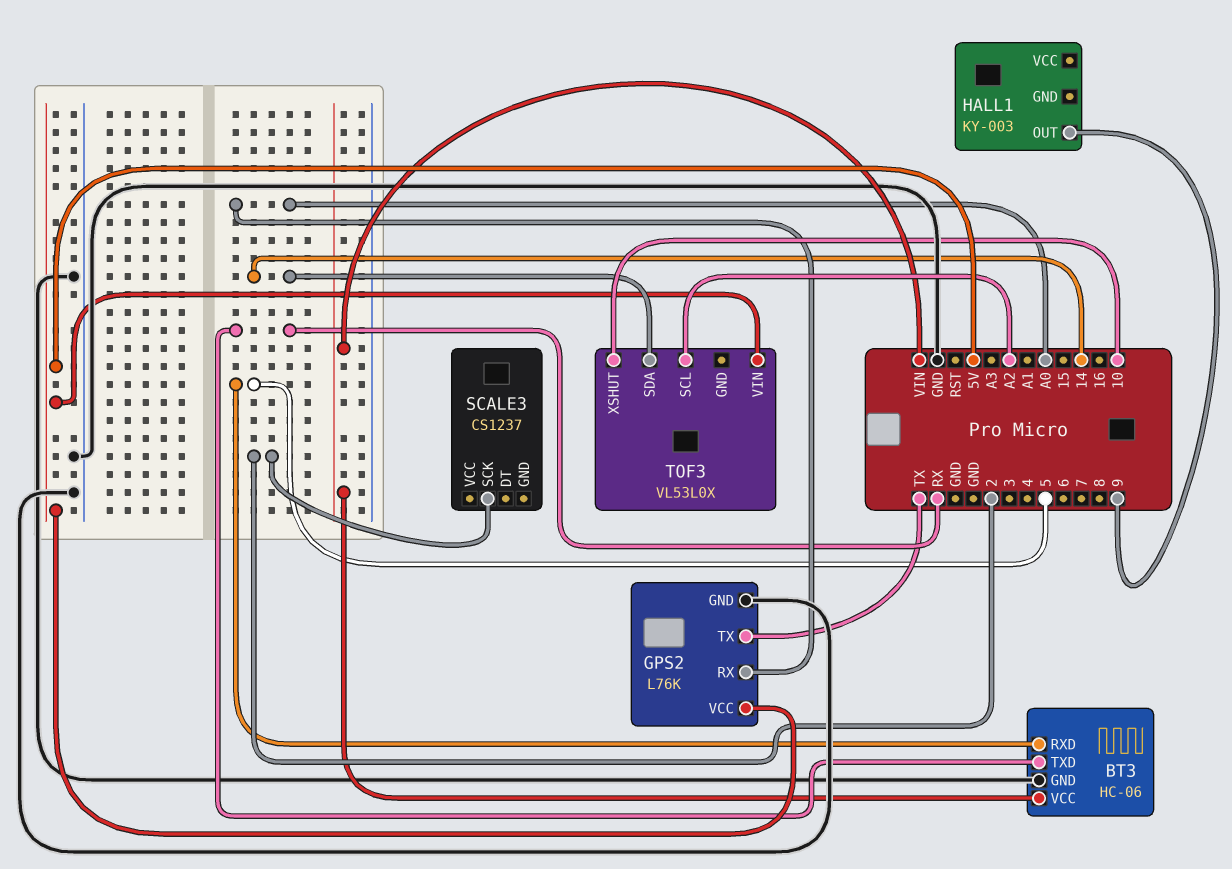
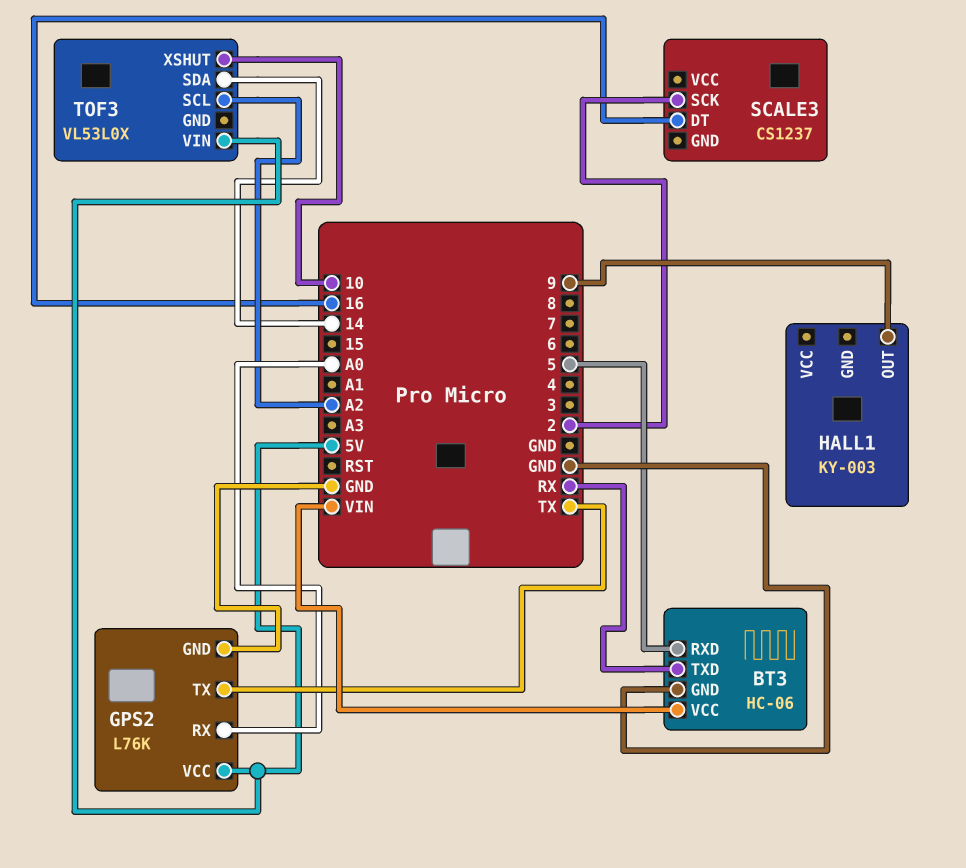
SCALE3 pin DT: none -> 16

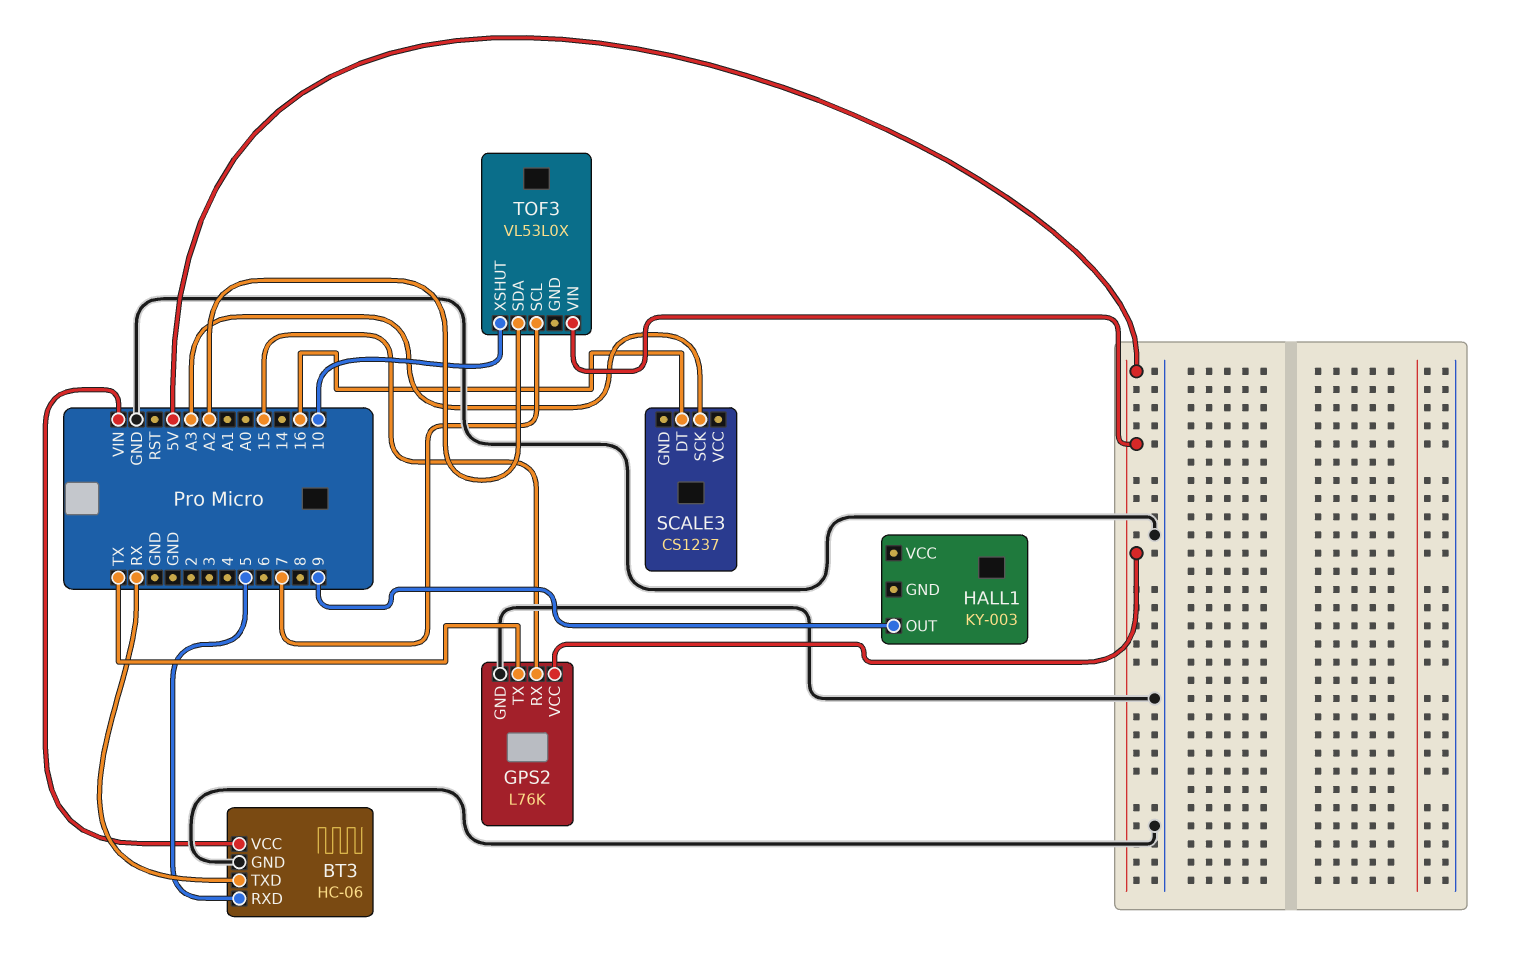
GPS2 pin RX: A0 -> 15
SCALE3 pin SCK: 2 -> A3
TOF3 pin SCL: A2 -> 7
TOF3 pin SDA: 14 -> A2

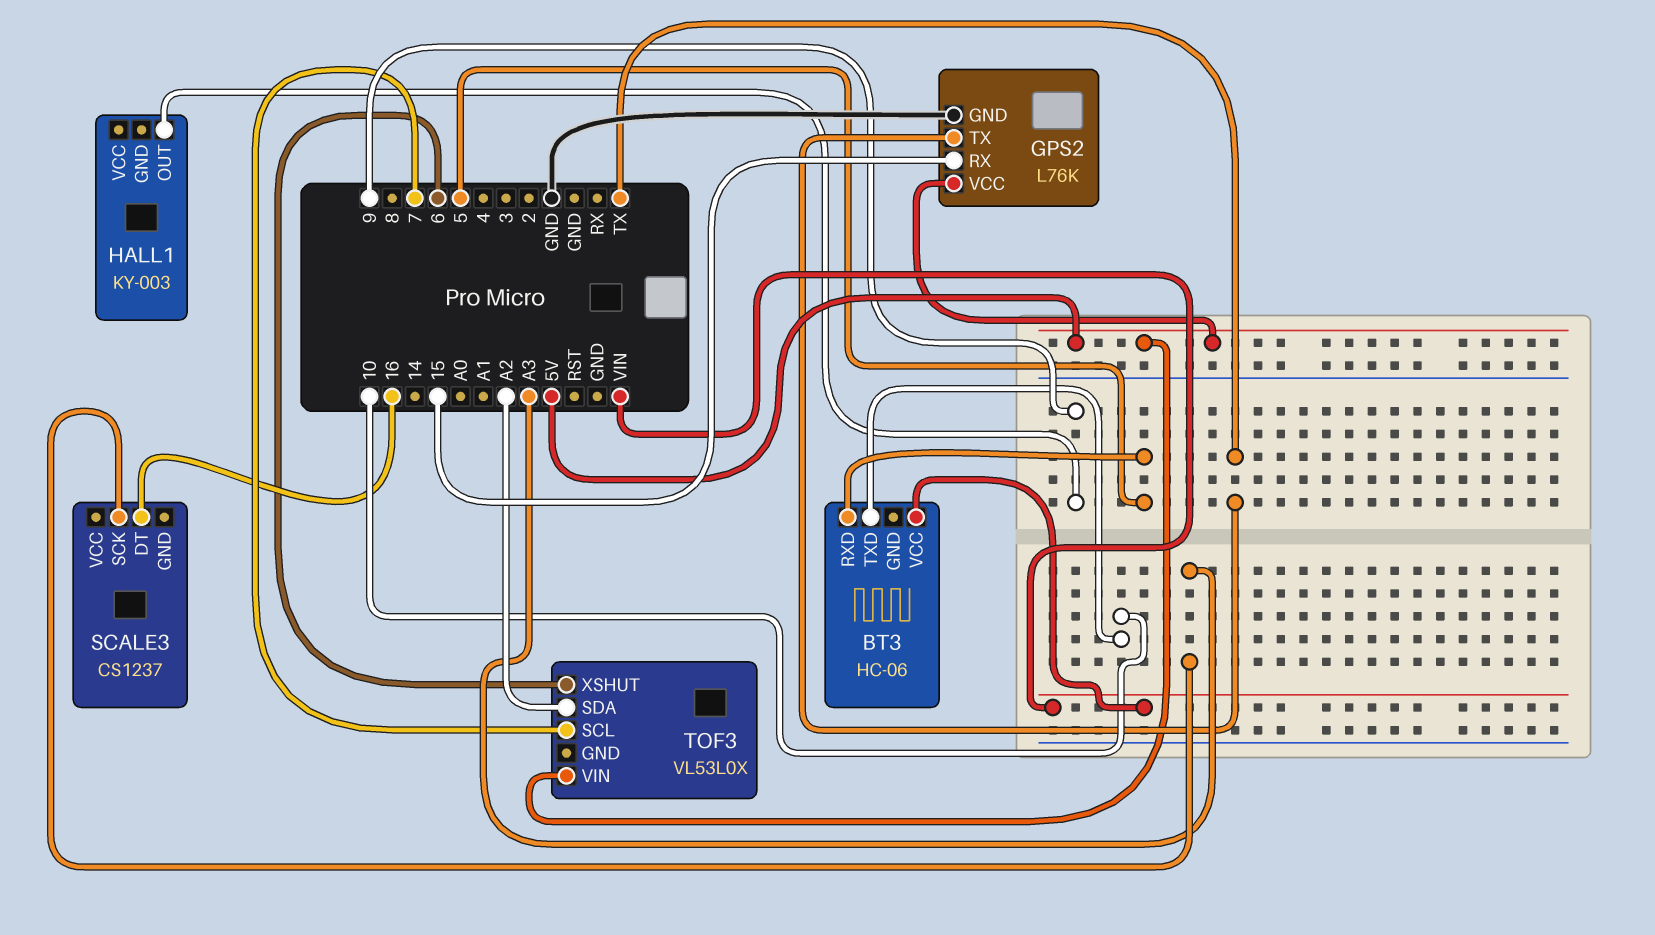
BT3 pin GND: GND -> none
BT3 pin TXD: RX -> 10
TOF3 pin XSHUT: 10 -> 6

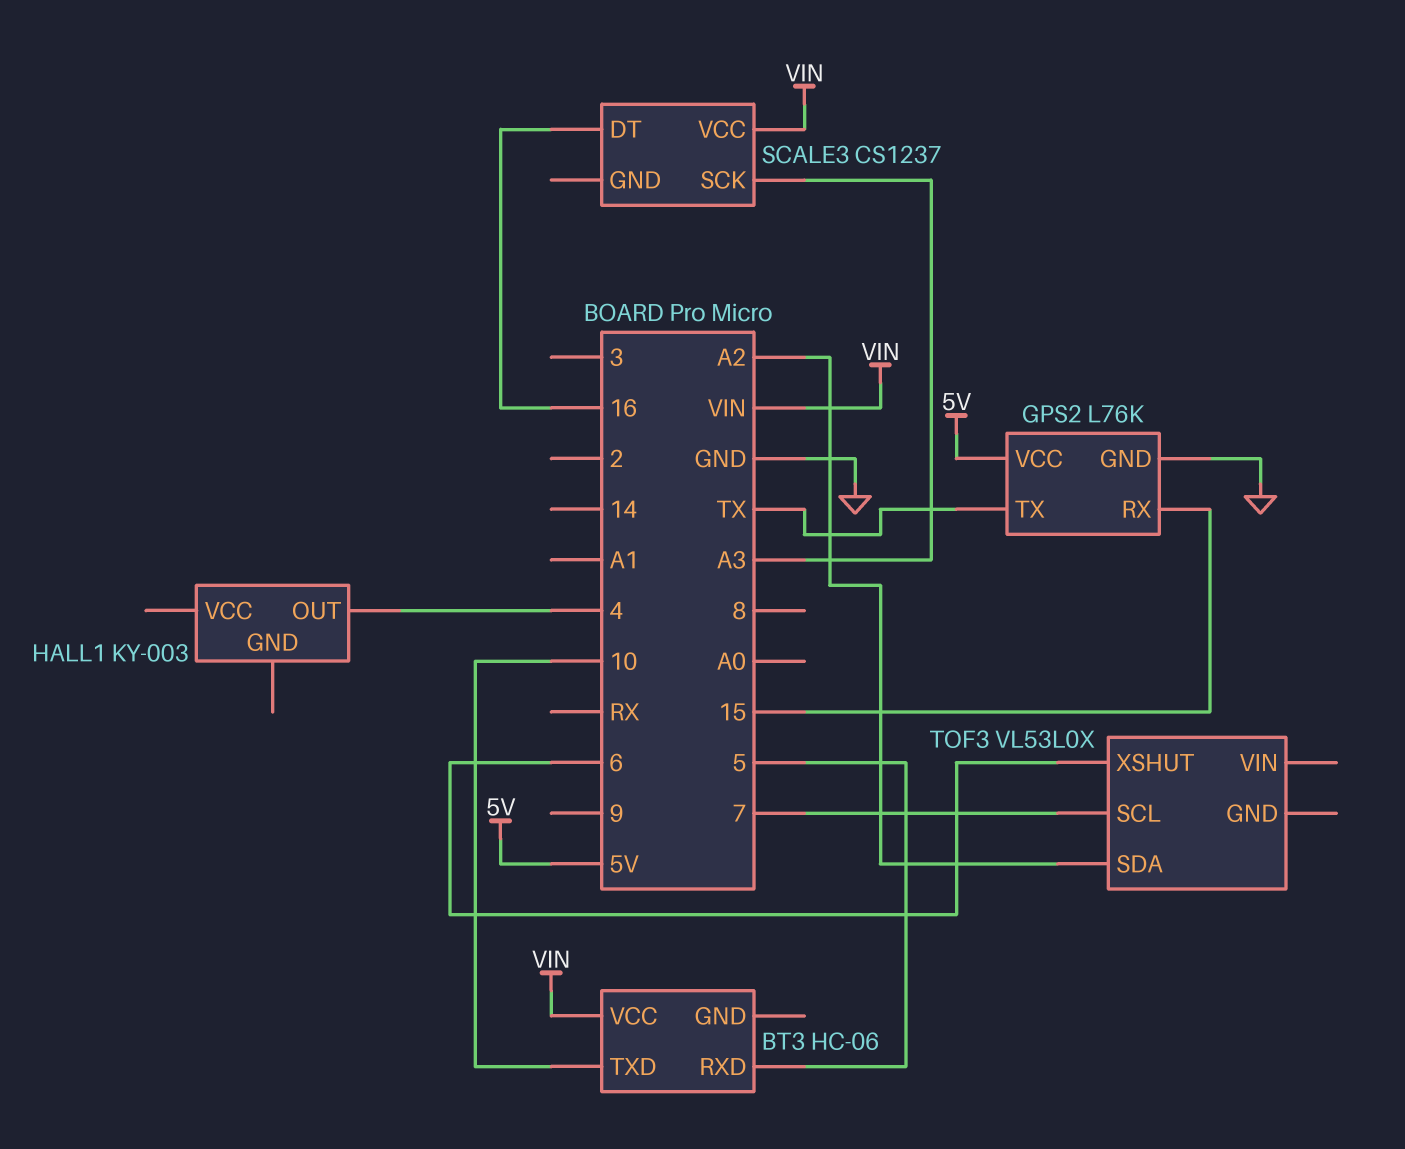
HALL1 pin OUT: 9 -> 4
SCALE3 pin VCC: none -> VIN
TOF3 pin VIN: 5V -> none

